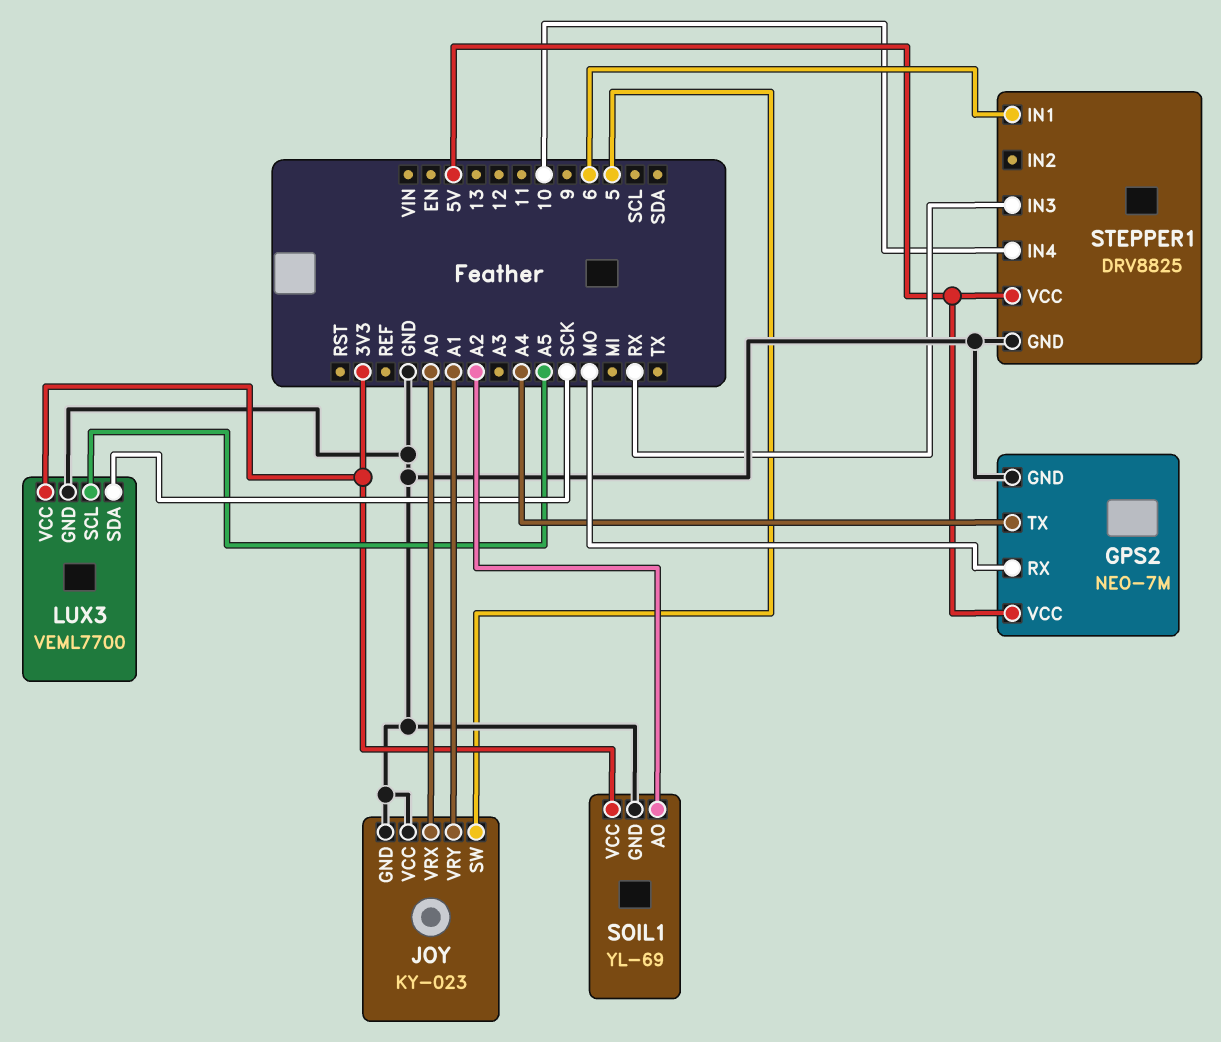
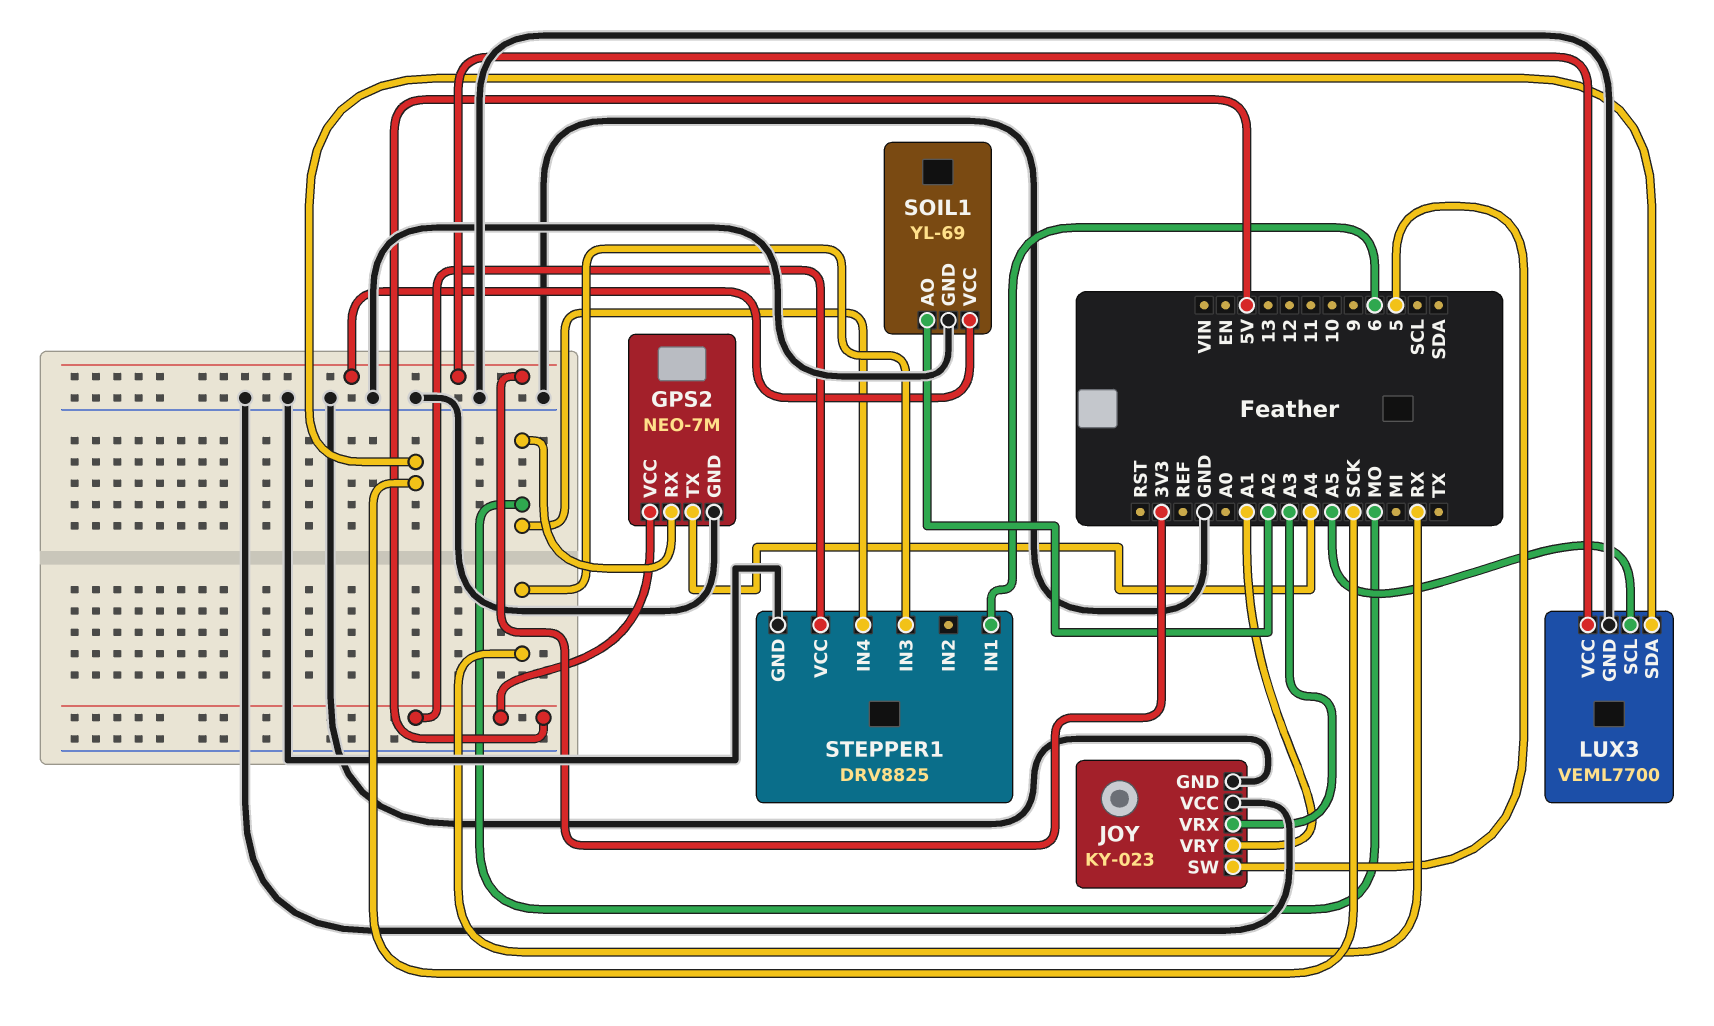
JOY pin VRX: A0 -> A3
STEPPER1 pin IN4: 10 -> MO

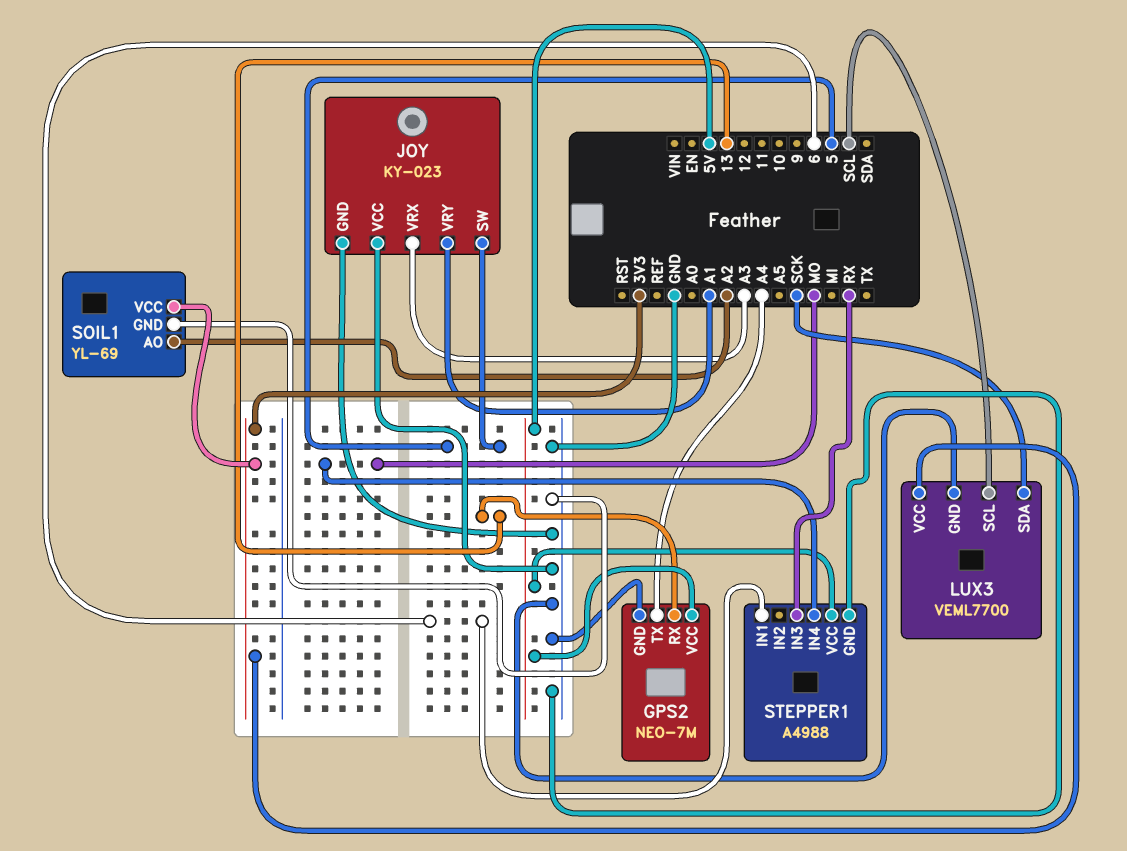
GPS2 pin RX: MO -> 13
LUX3 pin SCL: A5 -> SCL
STEPPER1: DRV8825 -> A4988

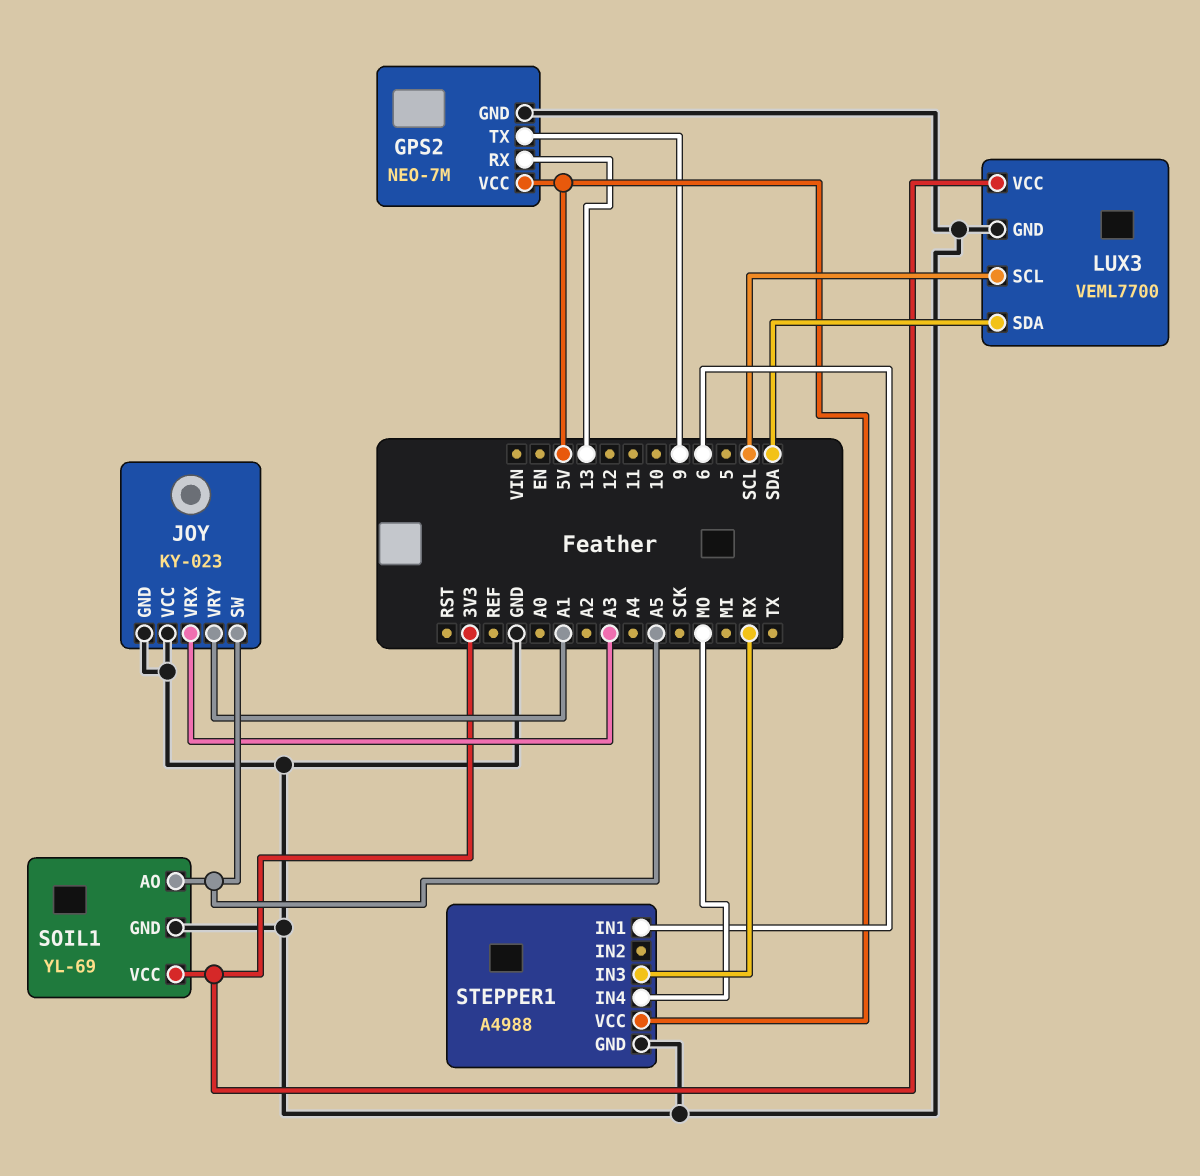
GPS2 pin TX: A4 -> 9
JOY pin SW: 5 -> A5
LUX3 pin SDA: SCK -> SDA
SOIL1 pin AO: A2 -> A5

